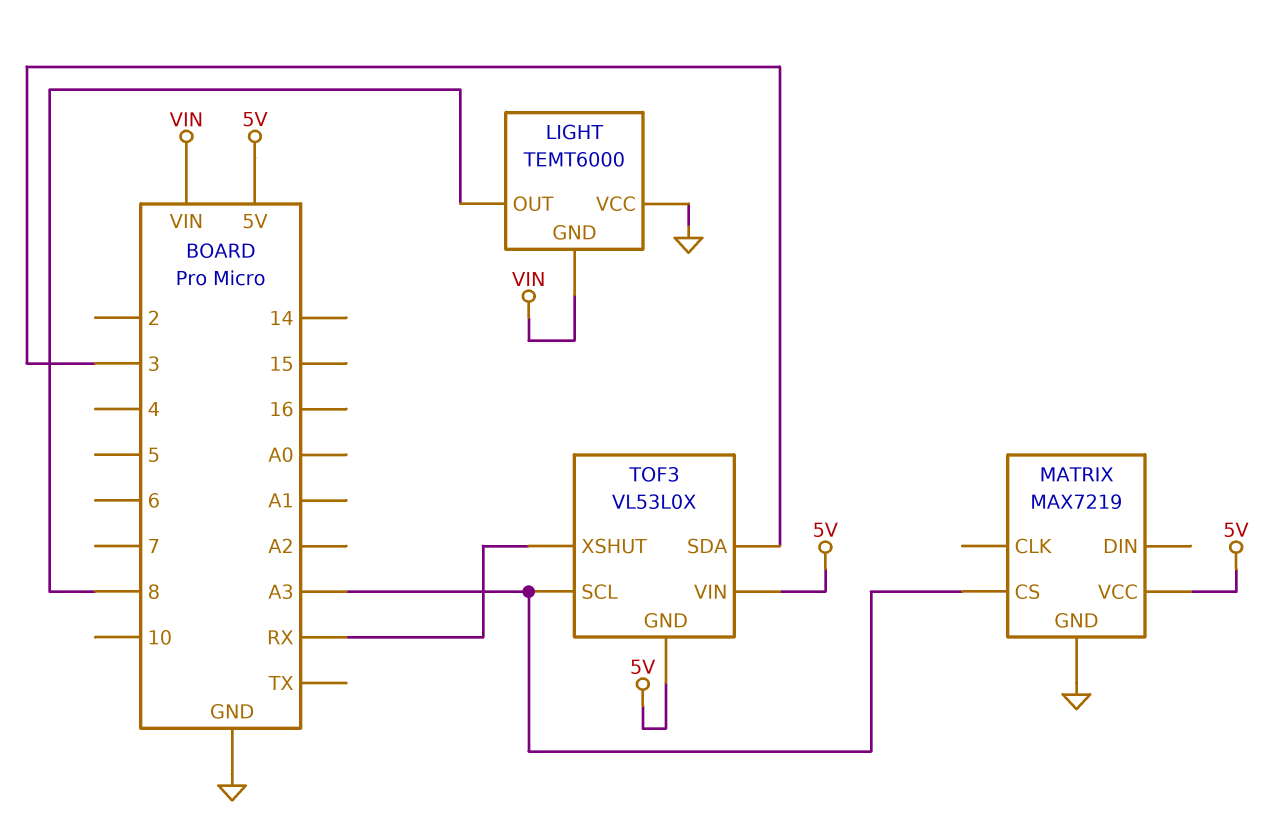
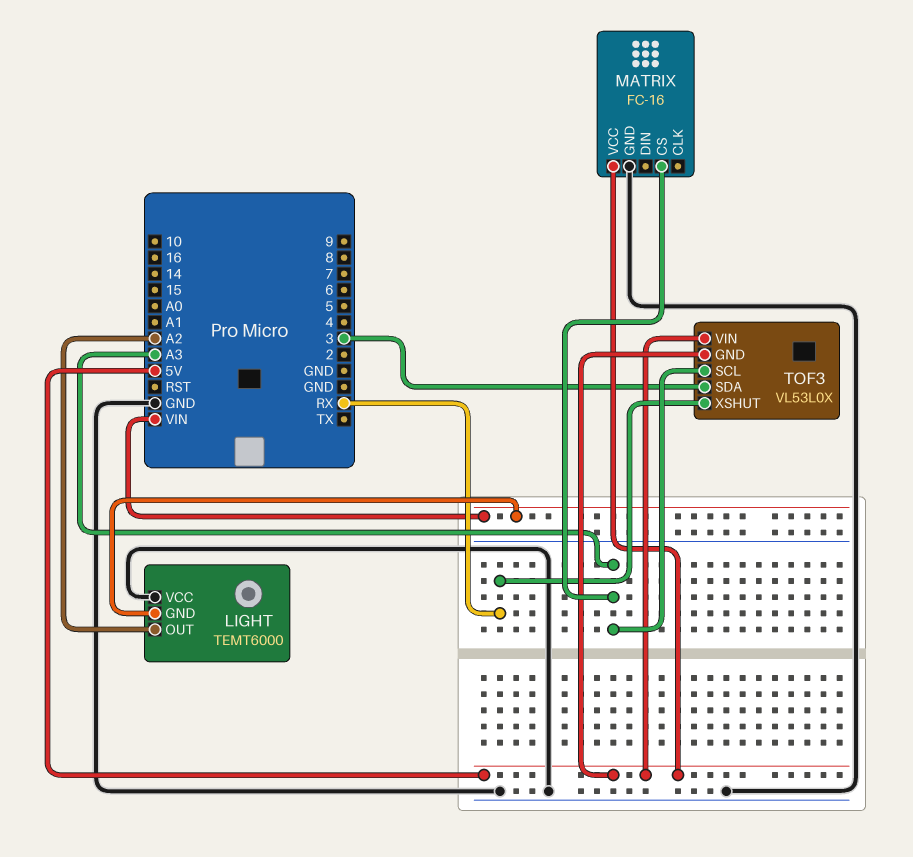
LIGHT pin OUT: 8 -> A2
MATRIX: MAX7219 -> FC-16

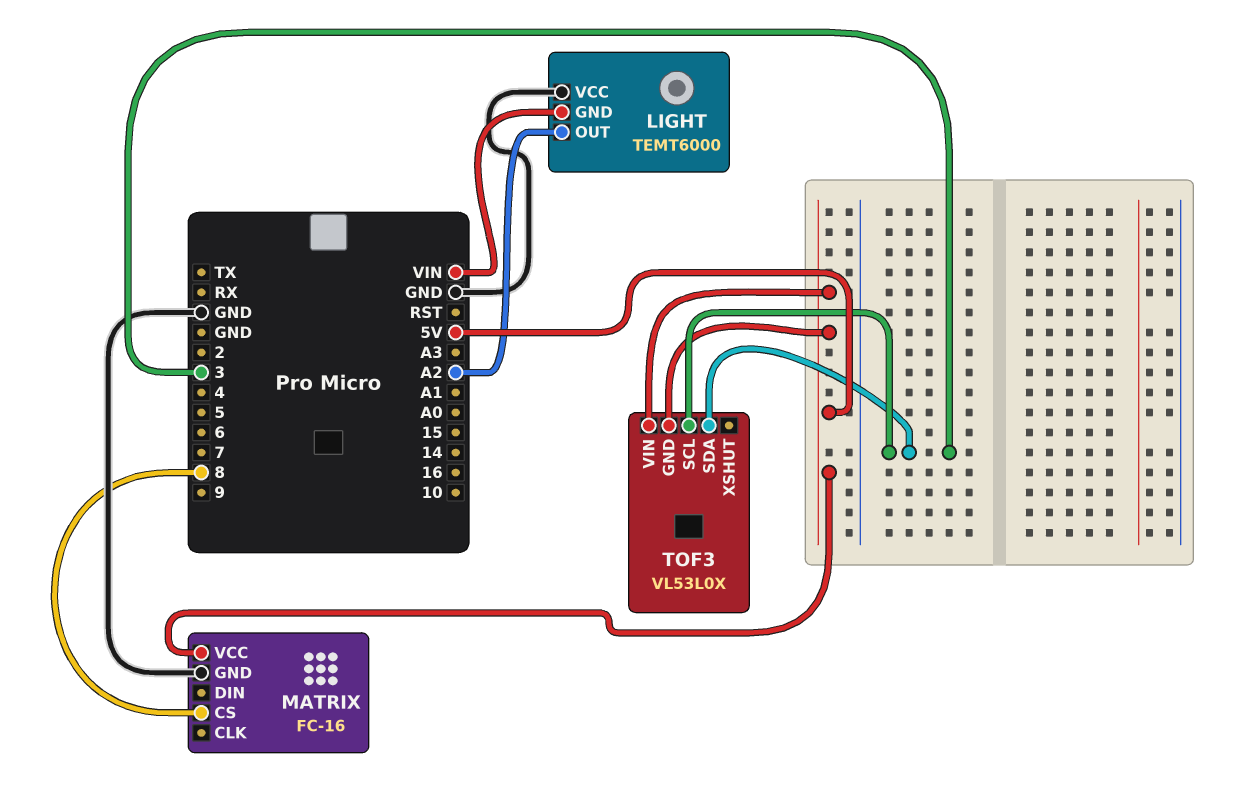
MATRIX pin CS: A3 -> 8
TOF3 pin SCL: A3 -> 3
TOF3 pin XSHUT: RX -> none

